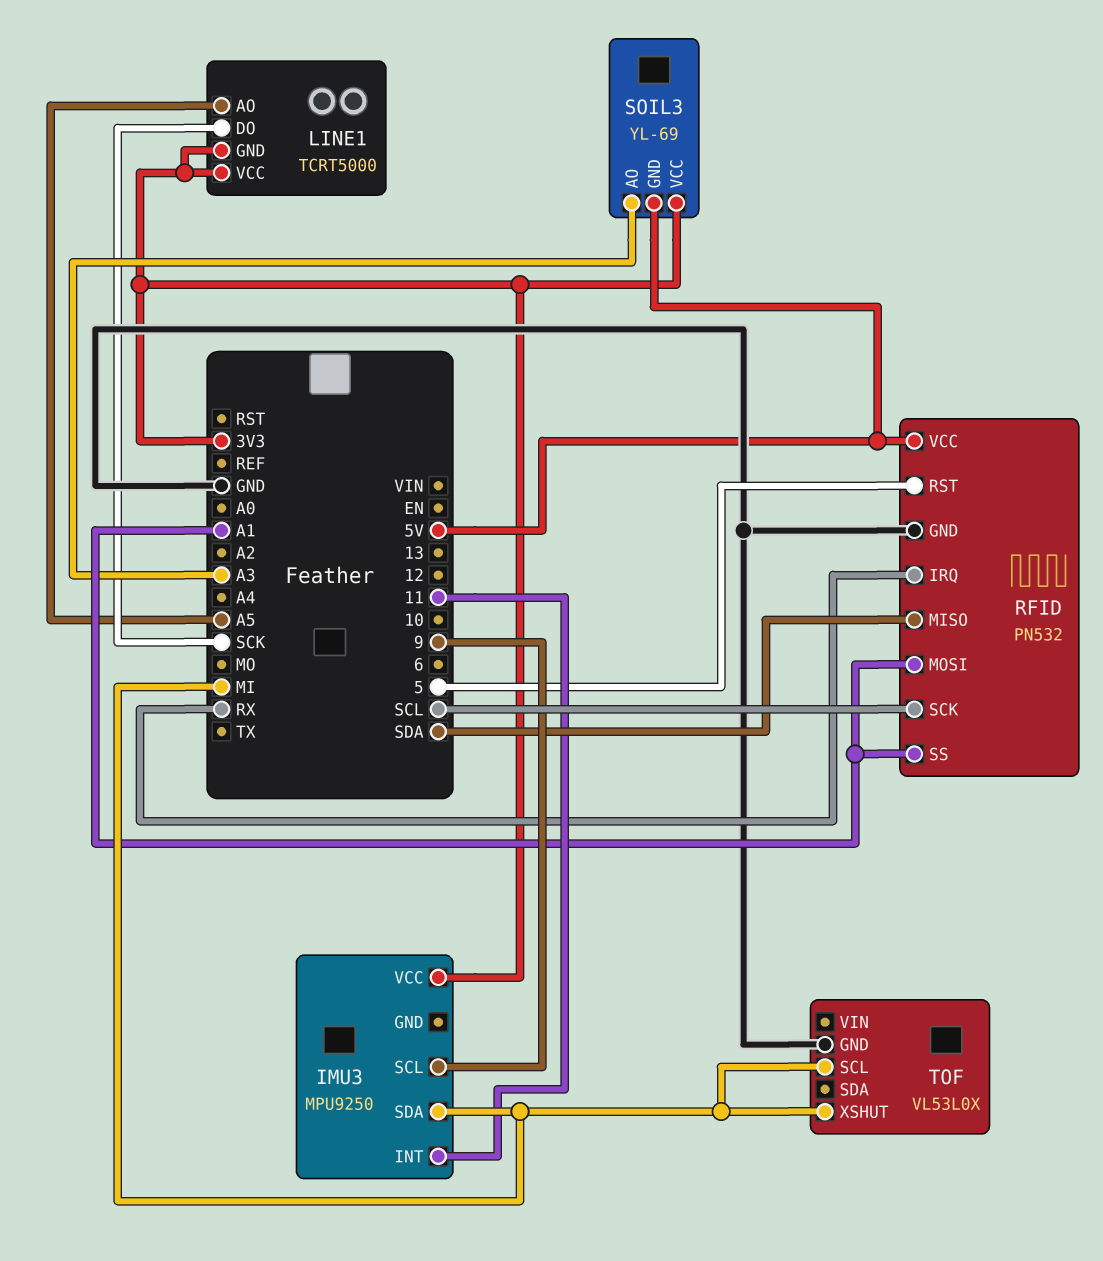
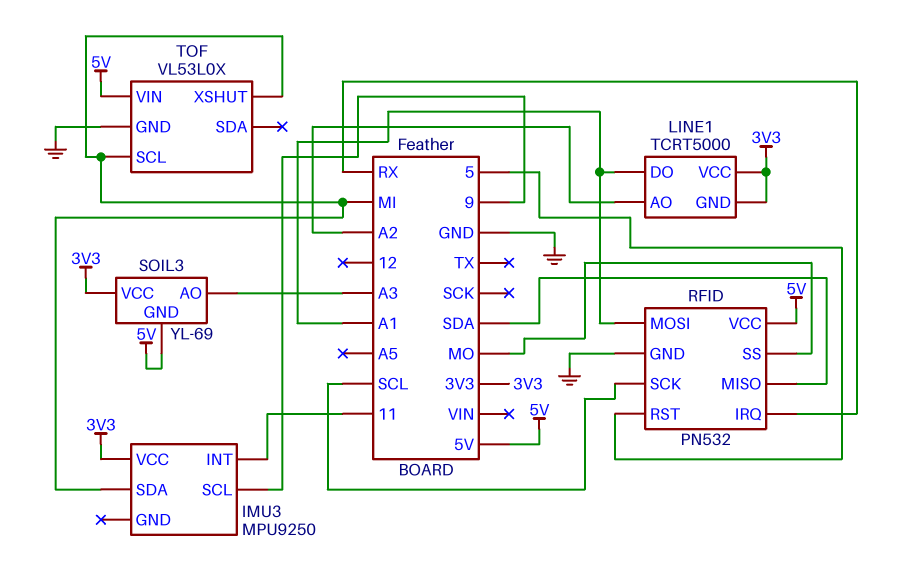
LINE1 pin AO: A5 -> A2
LINE1 pin DO: SCK -> A1
RFID pin SS: A1 -> MO
TOF pin VIN: none -> 5V

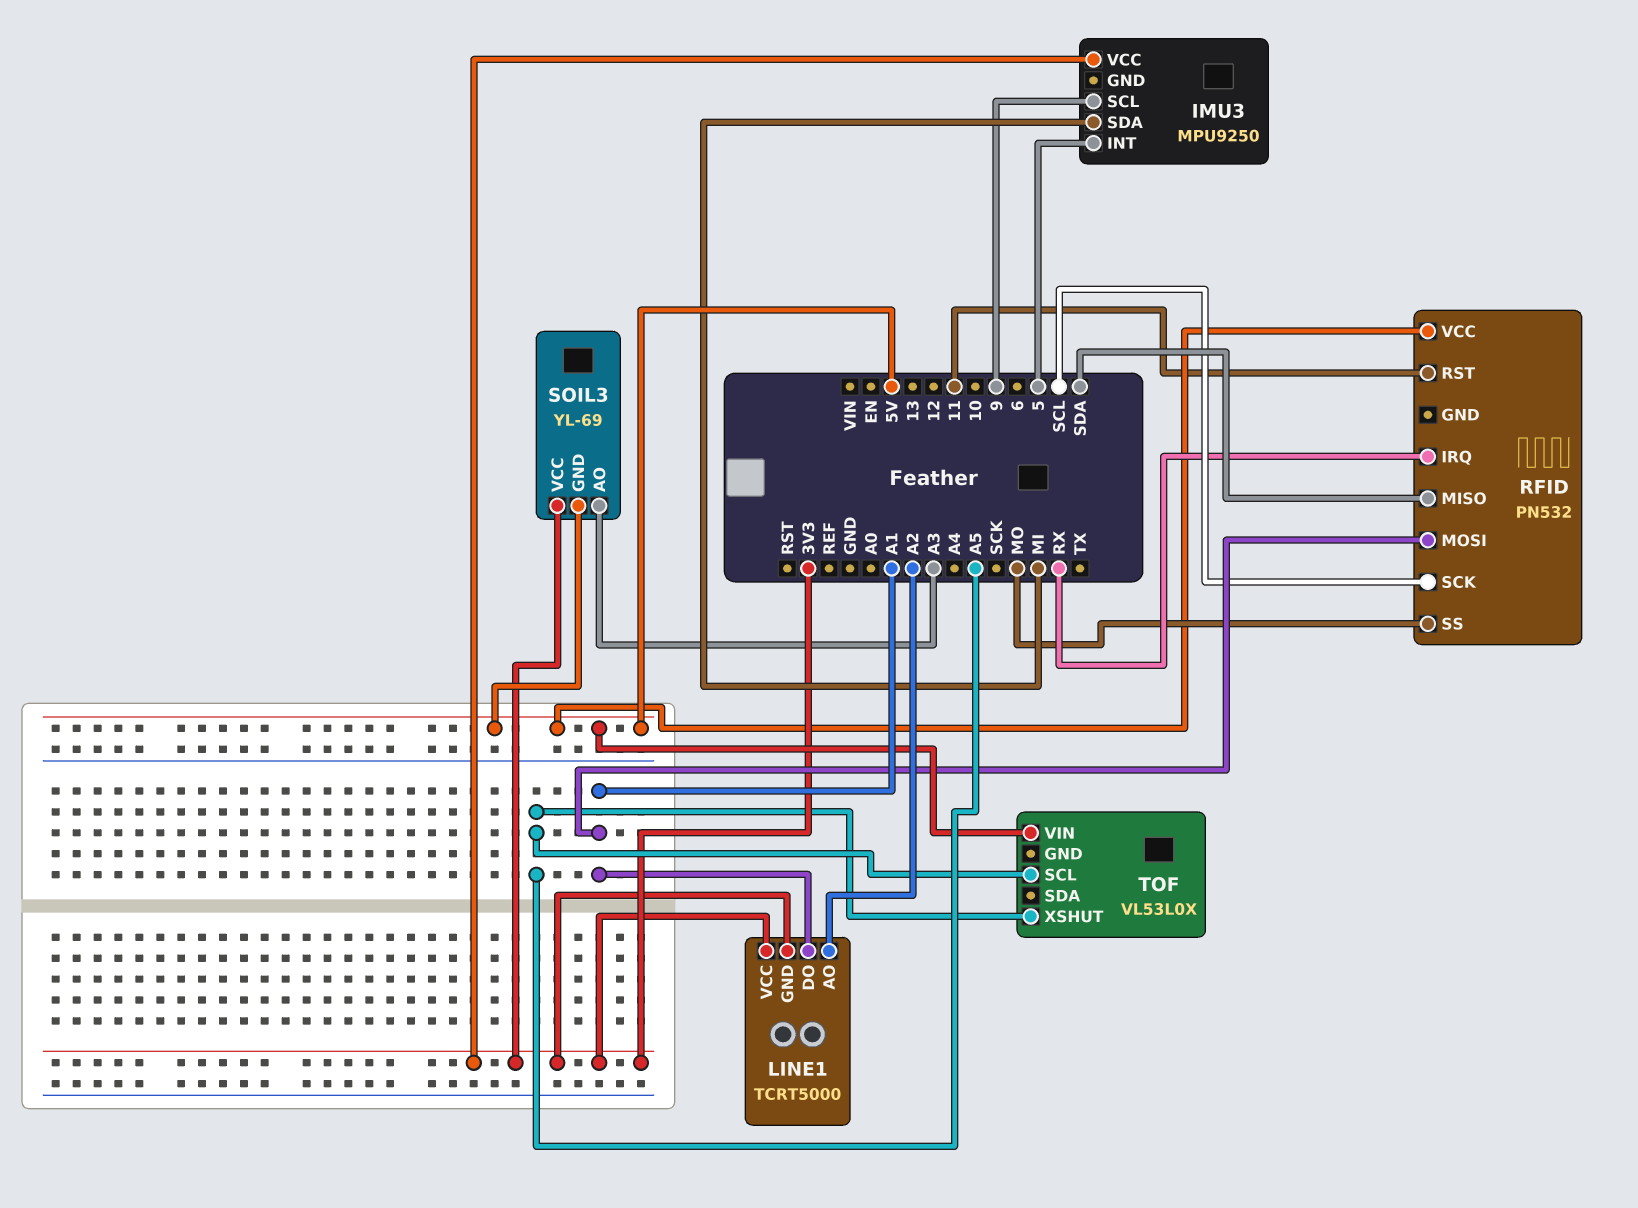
IMU3 pin INT: 11 -> 5
RFID pin GND: GND -> none
RFID pin RST: 5 -> 11
TOF pin GND: GND -> none
TOF pin SCL: MI -> A5
TOF pin XSHUT: MI -> A5

